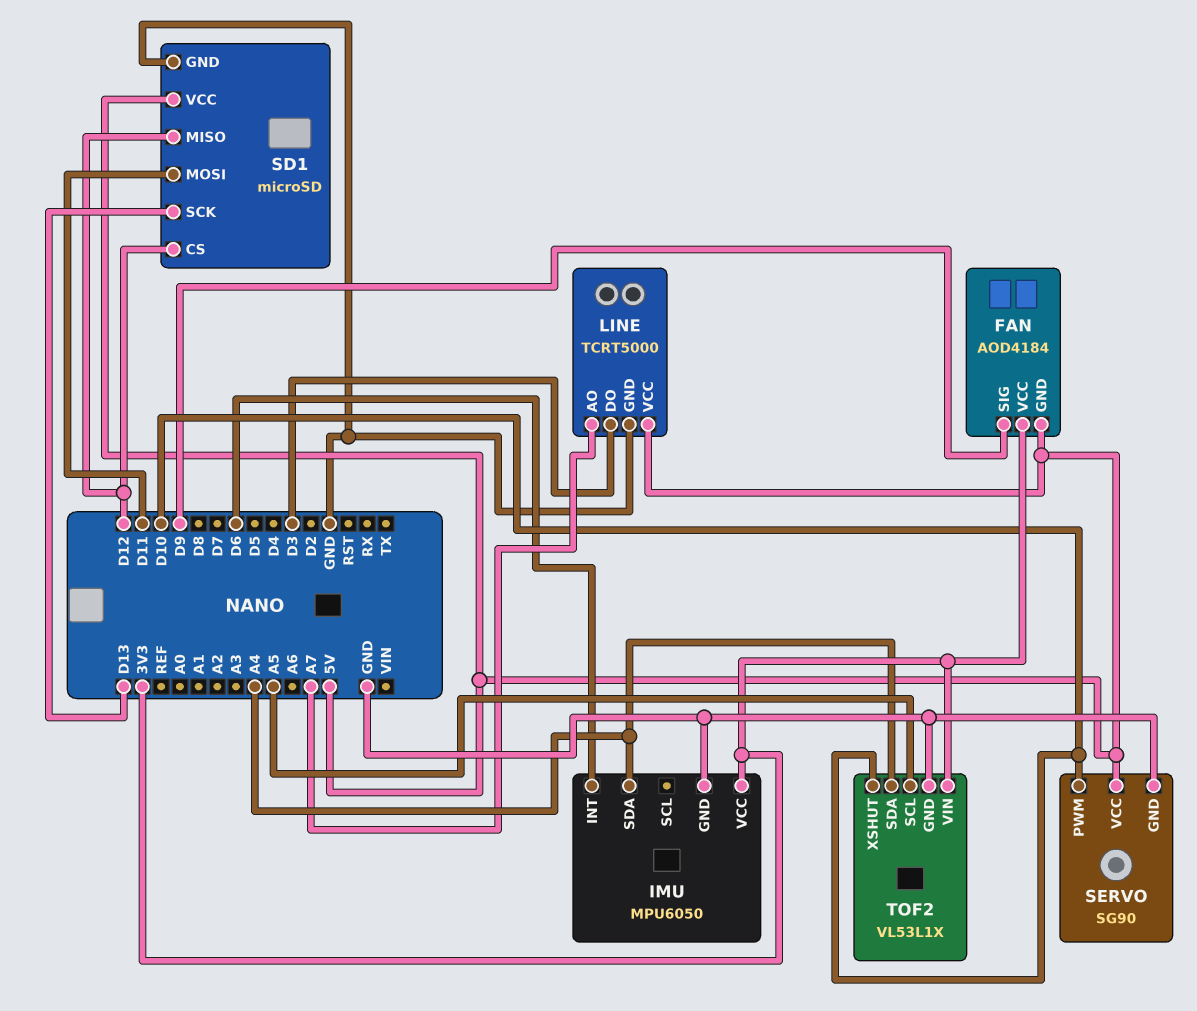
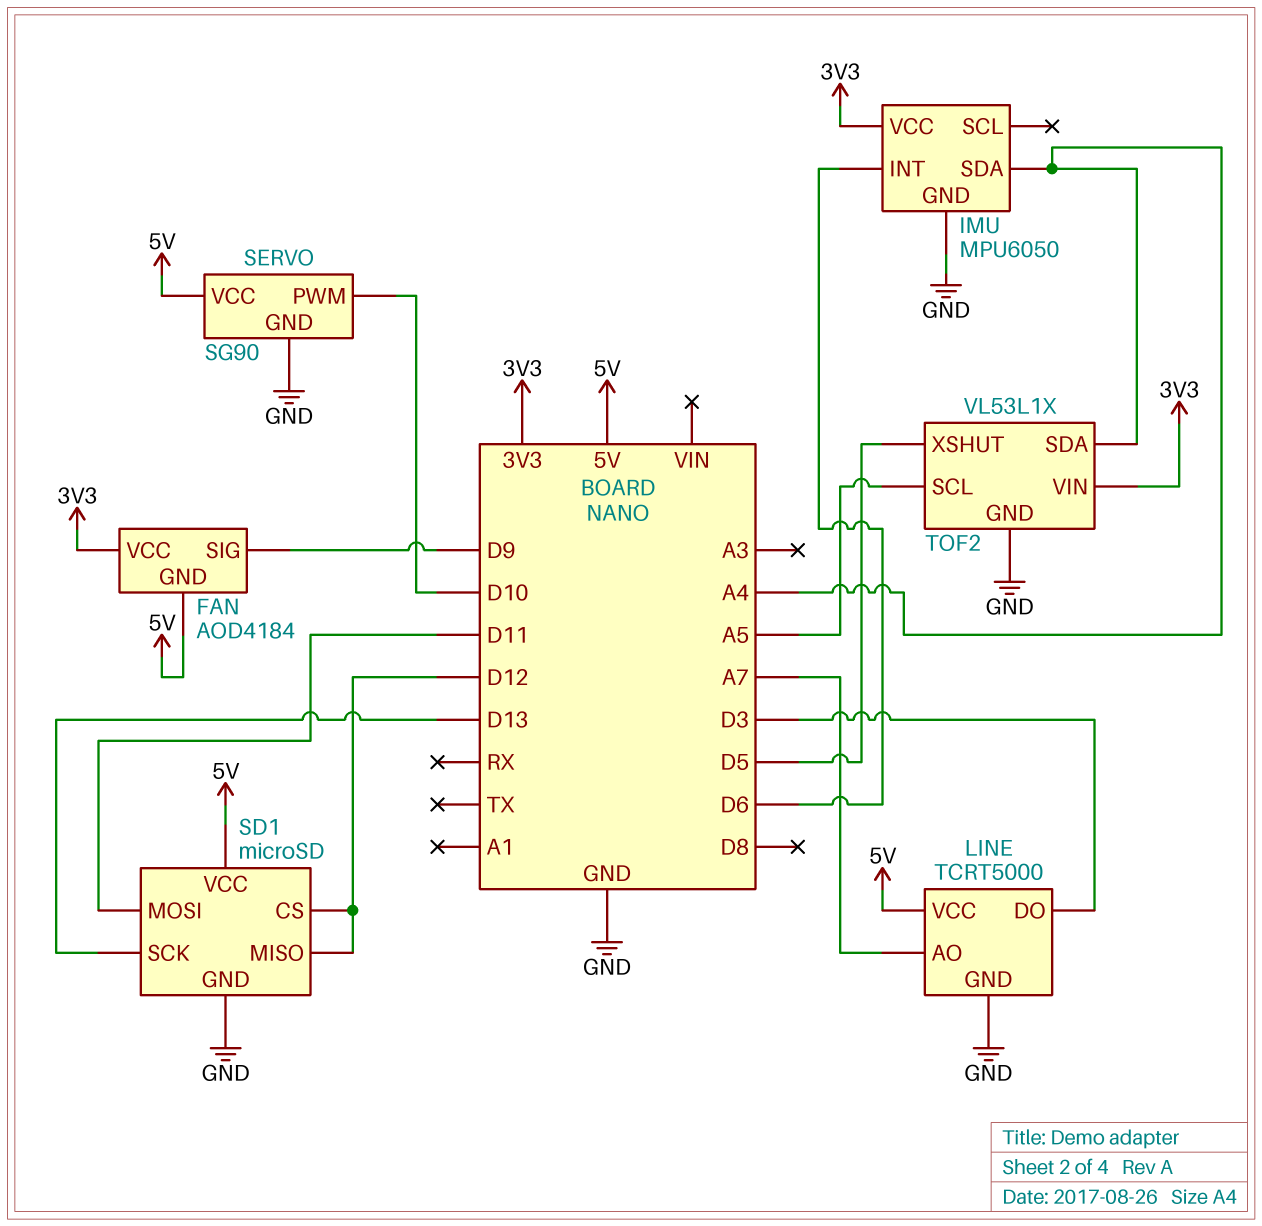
TOF2 pin XSHUT: D10 -> D5

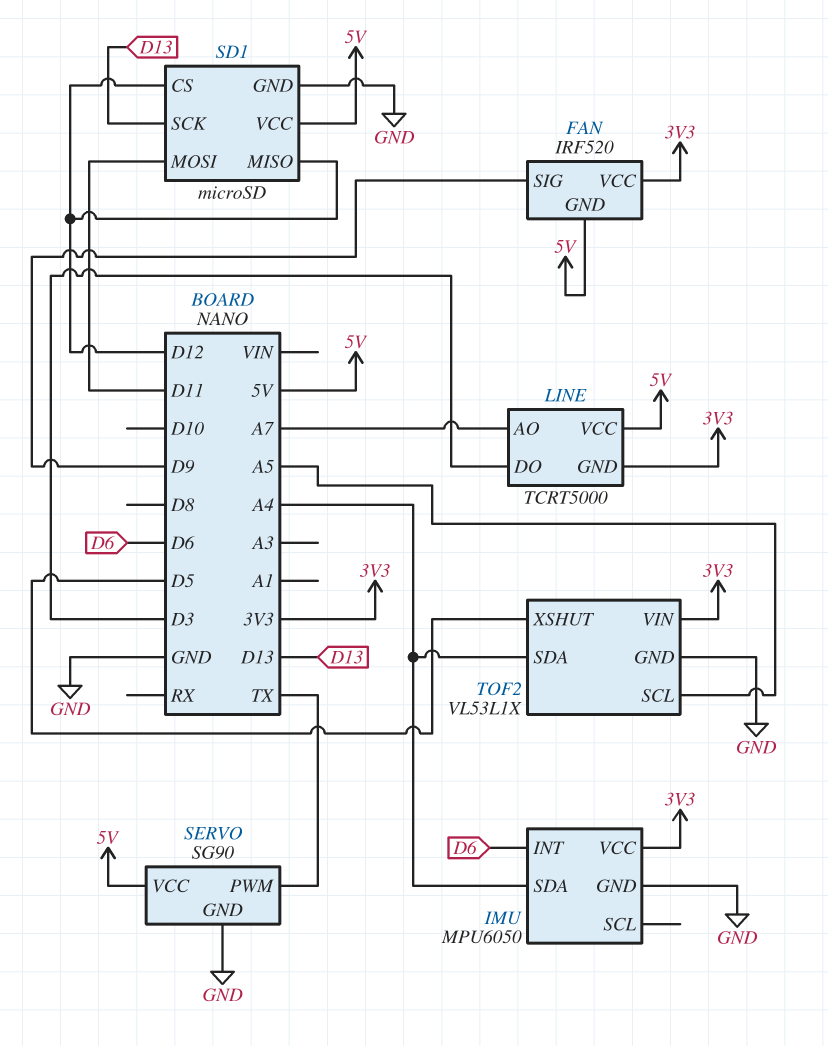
FAN: AOD4184 -> IRF520
LINE pin GND: GND -> 3V3
SERVO pin PWM: D10 -> TX

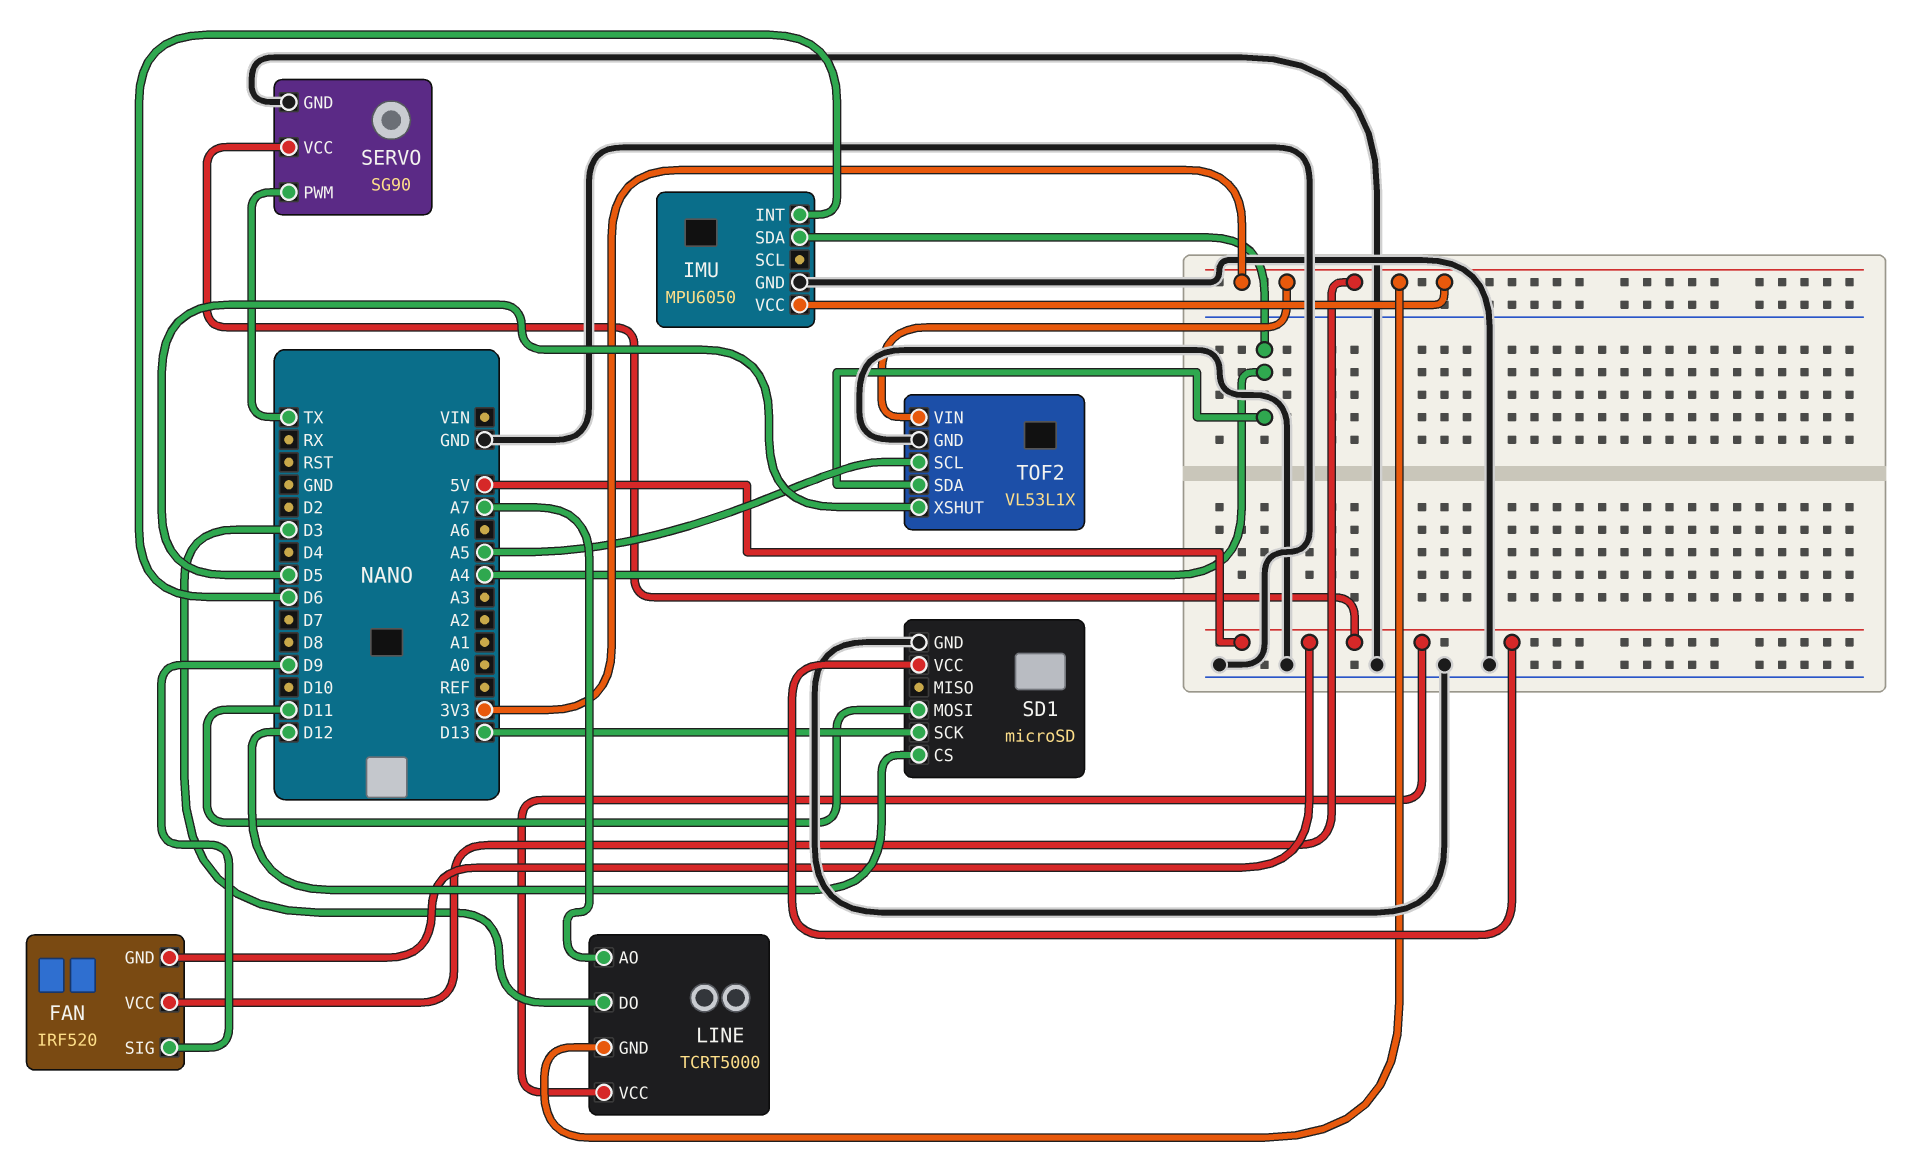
SD1 pin MISO: D12 -> none

